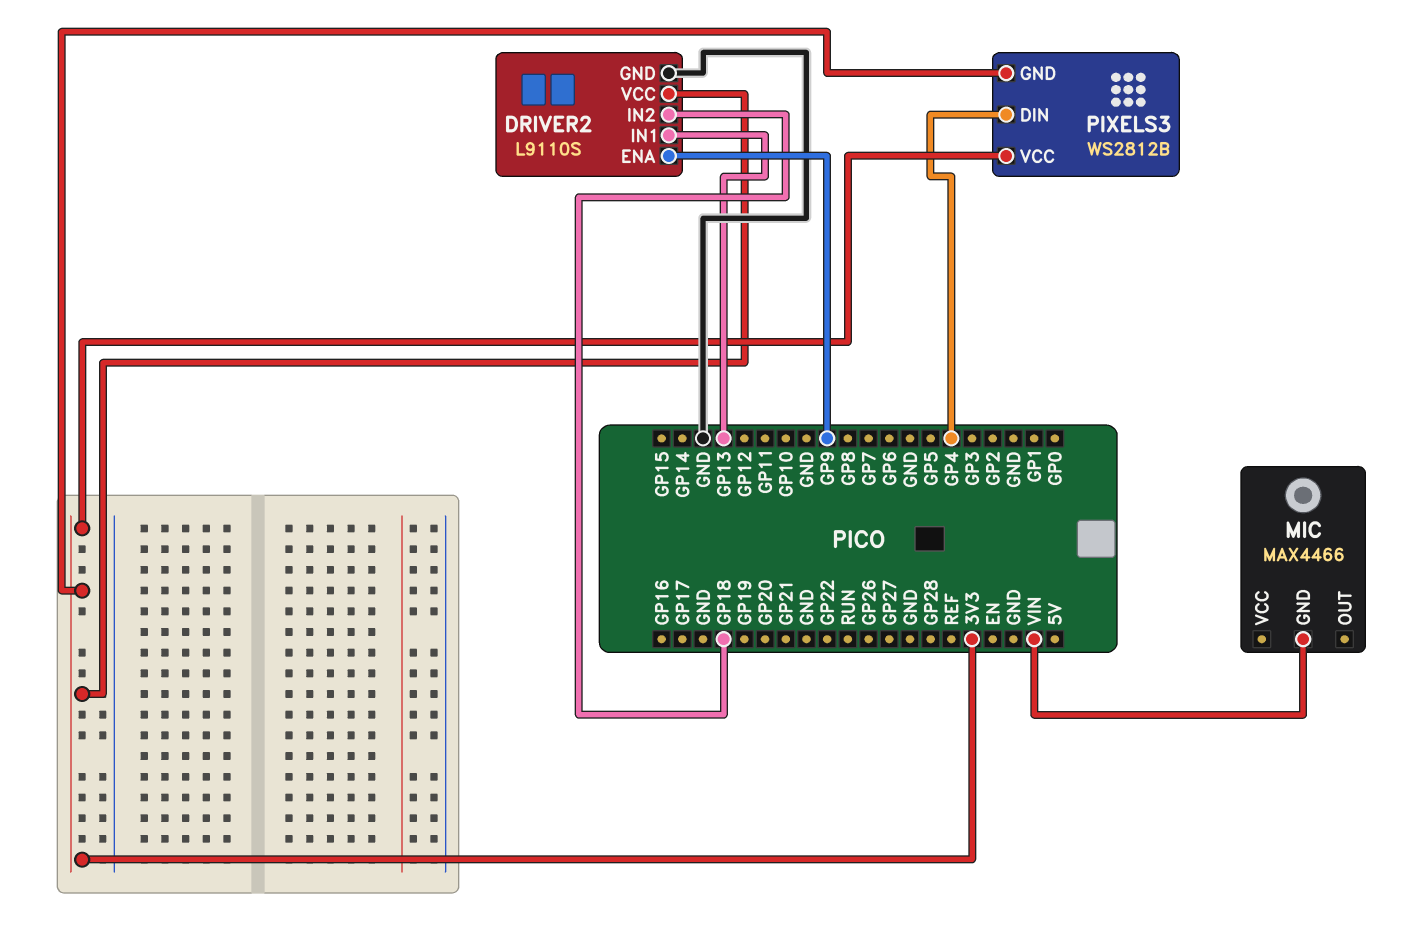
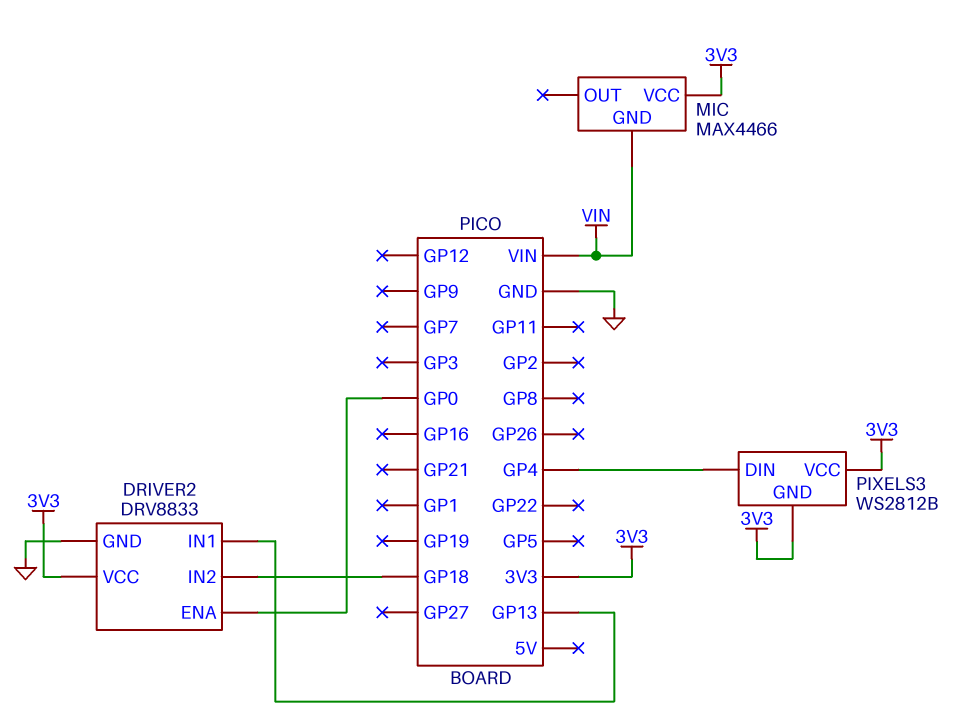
DRIVER2: L9110S -> DRV8833
DRIVER2 pin ENA: GP9 -> GP0
MIC pin VCC: none -> 3V3

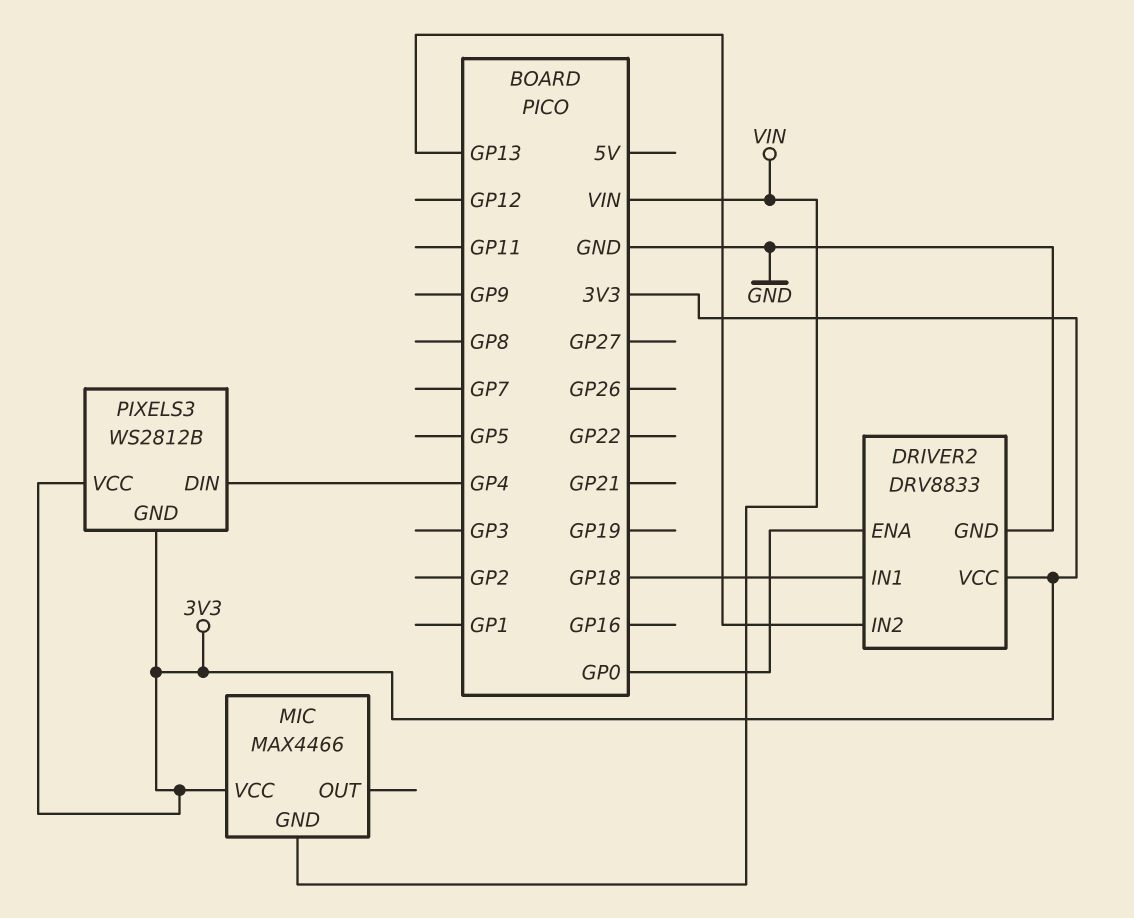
DRIVER2 pin IN1: GP13 -> GP18
DRIVER2 pin IN2: GP18 -> GP13

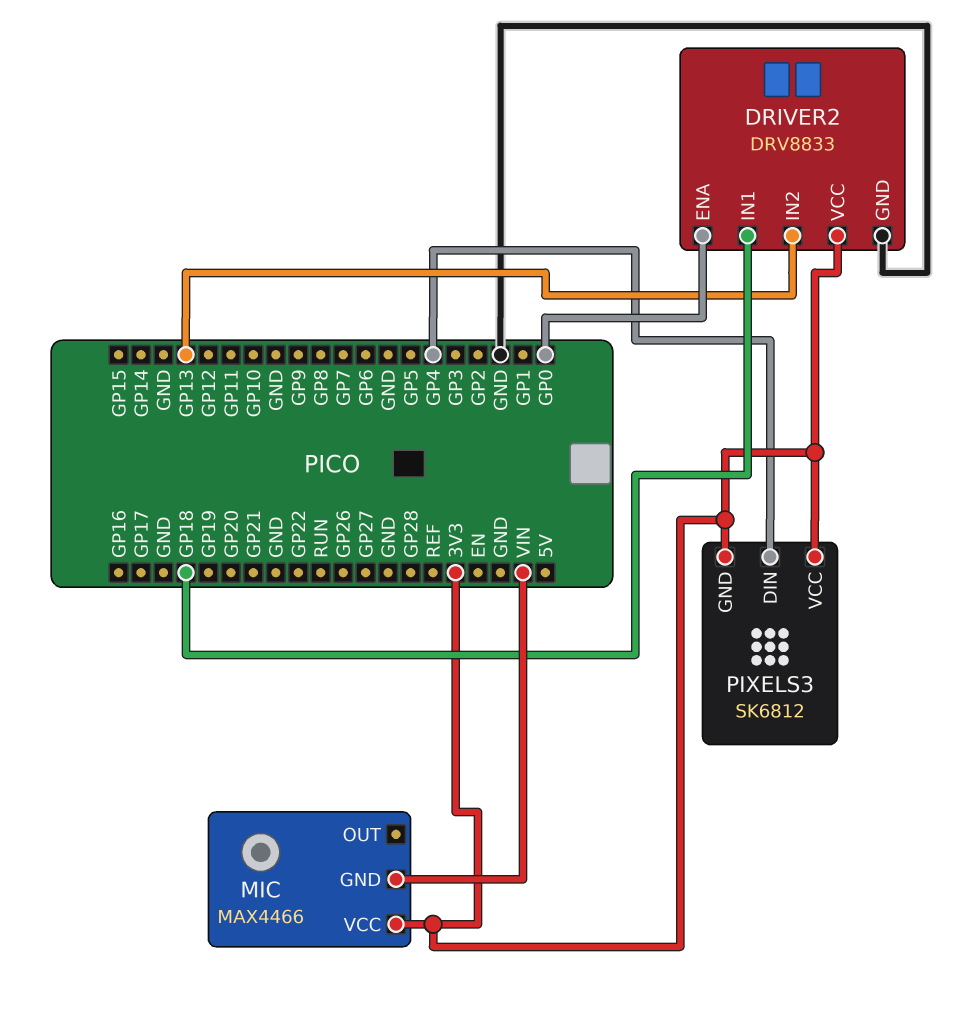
PIXELS3: WS2812B -> SK6812

